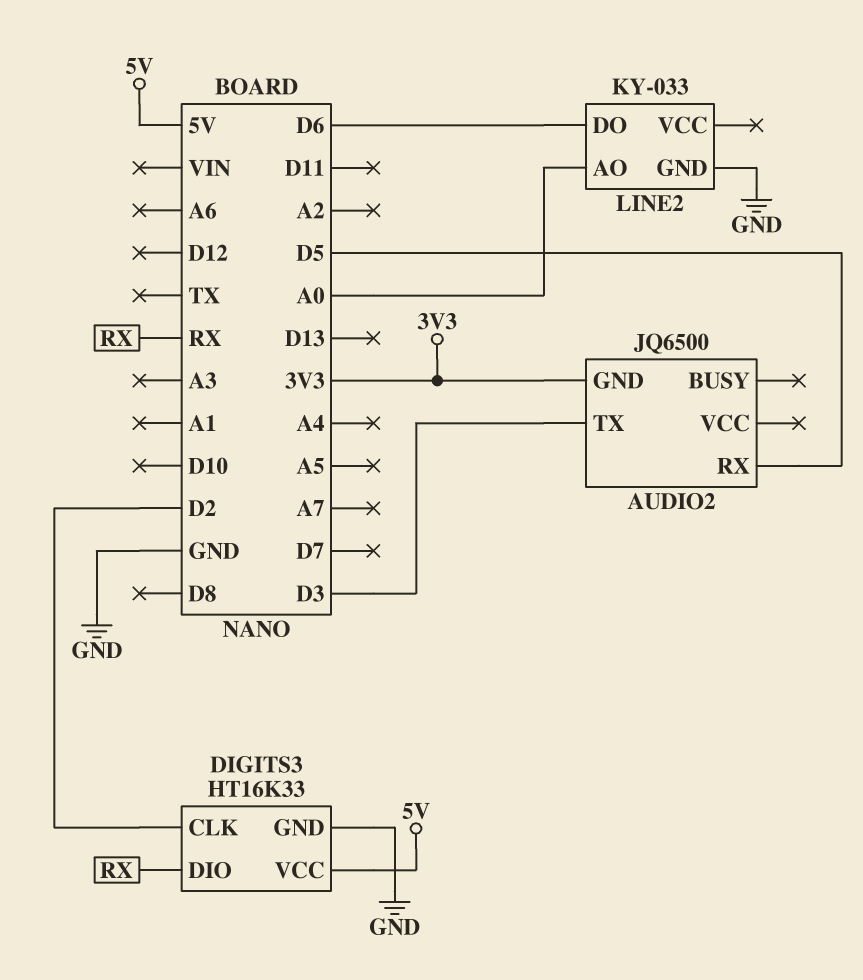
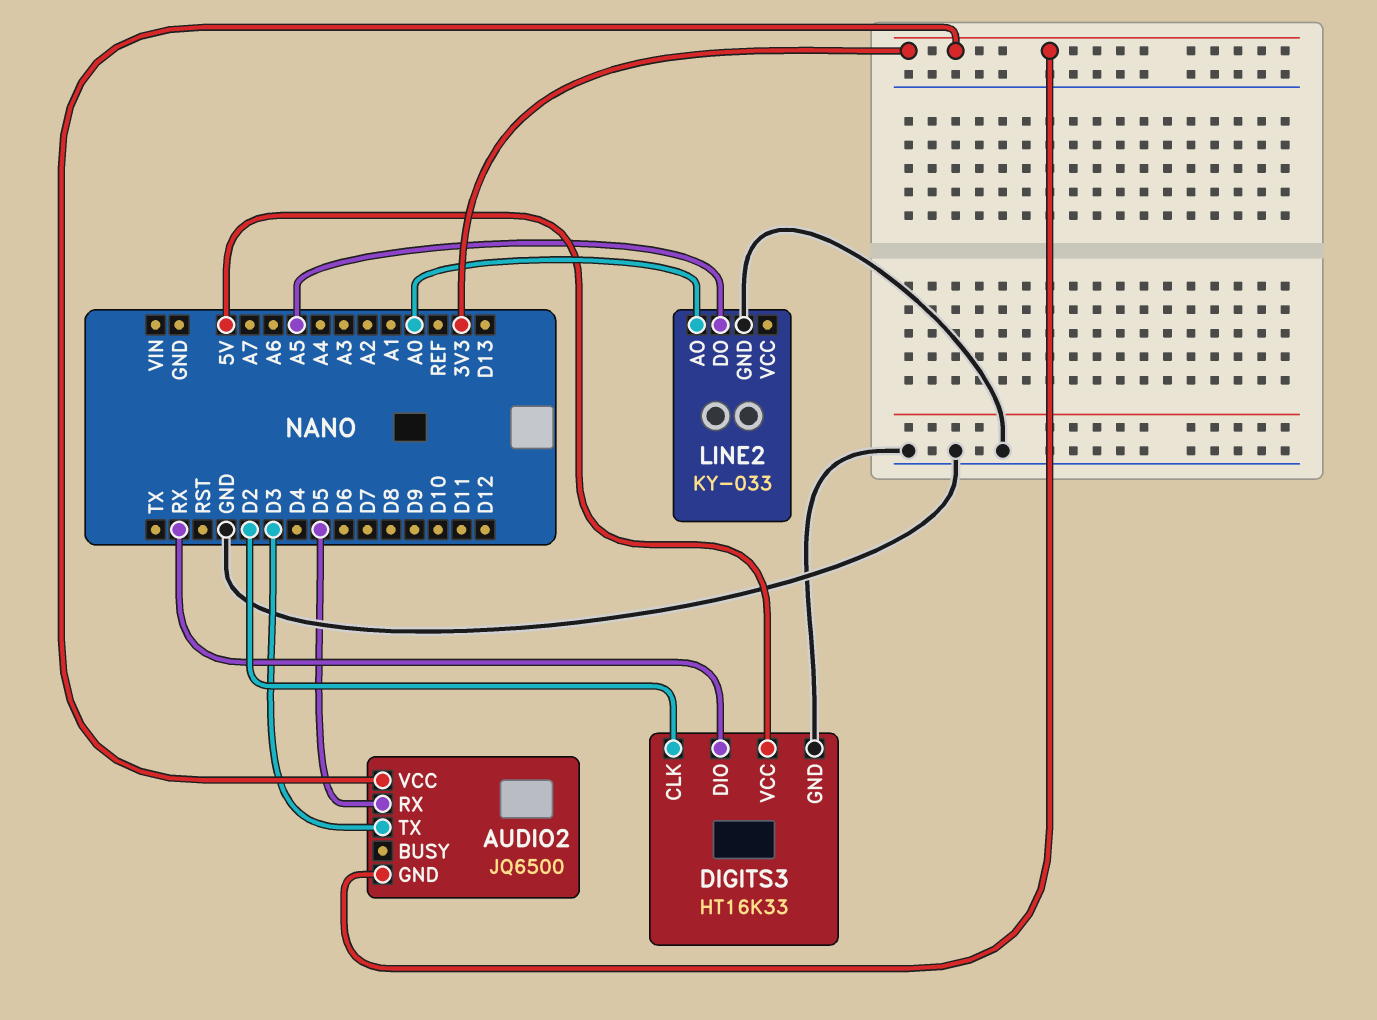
AUDIO2 pin VCC: none -> 3V3
LINE2 pin DO: D6 -> A5

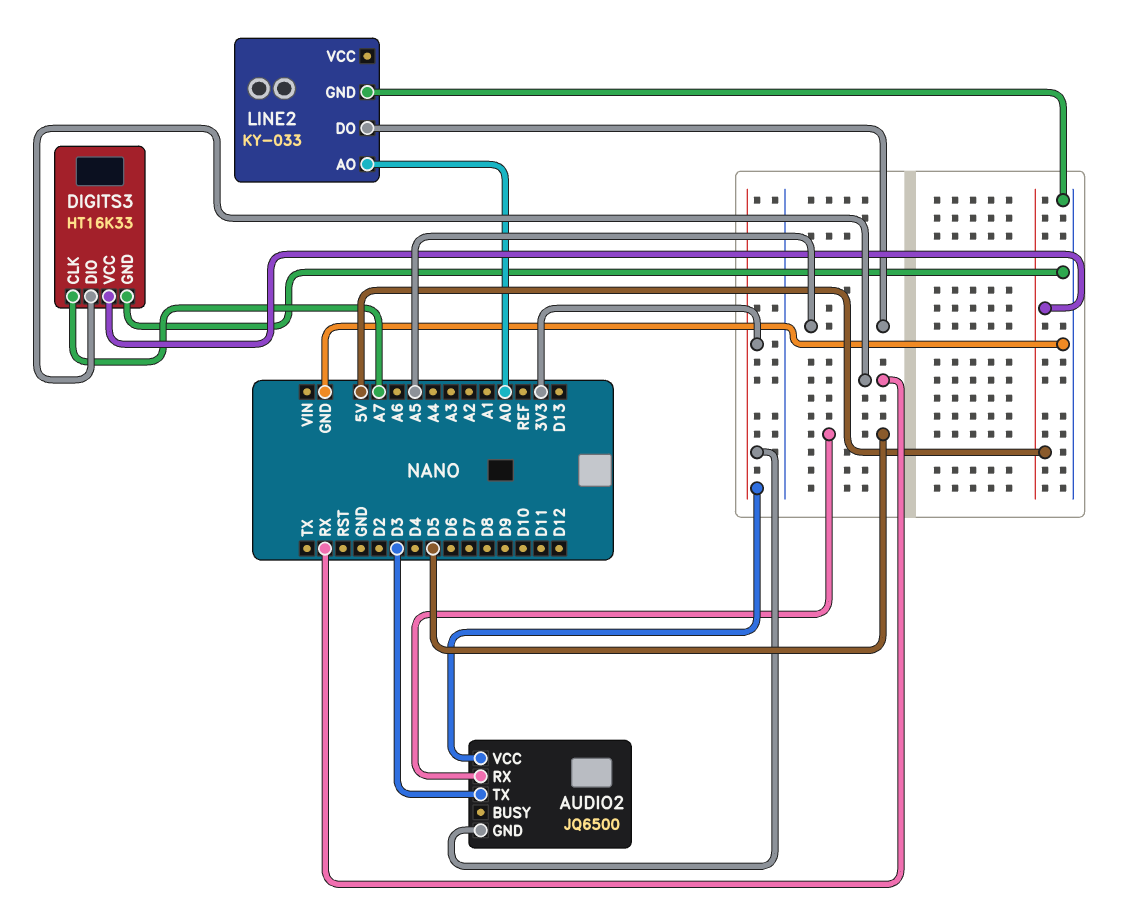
DIGITS3 pin CLK: D2 -> A7

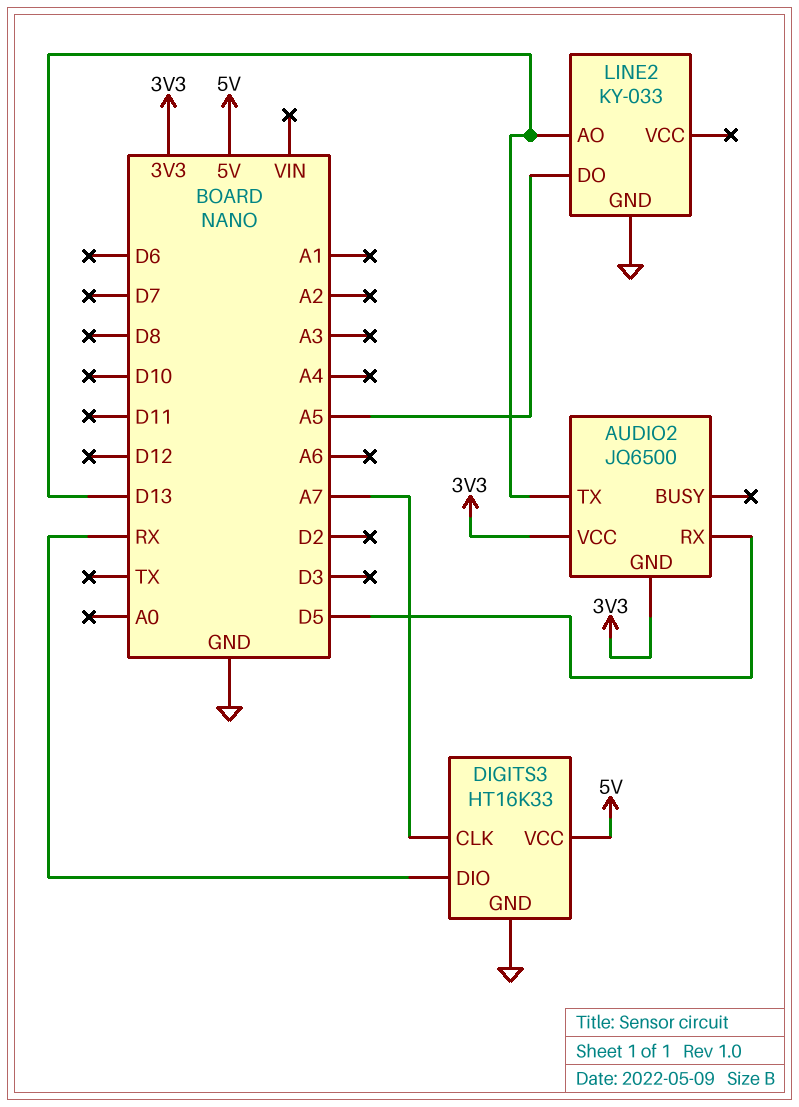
AUDIO2 pin TX: D3 -> D13
LINE2 pin AO: A0 -> D13

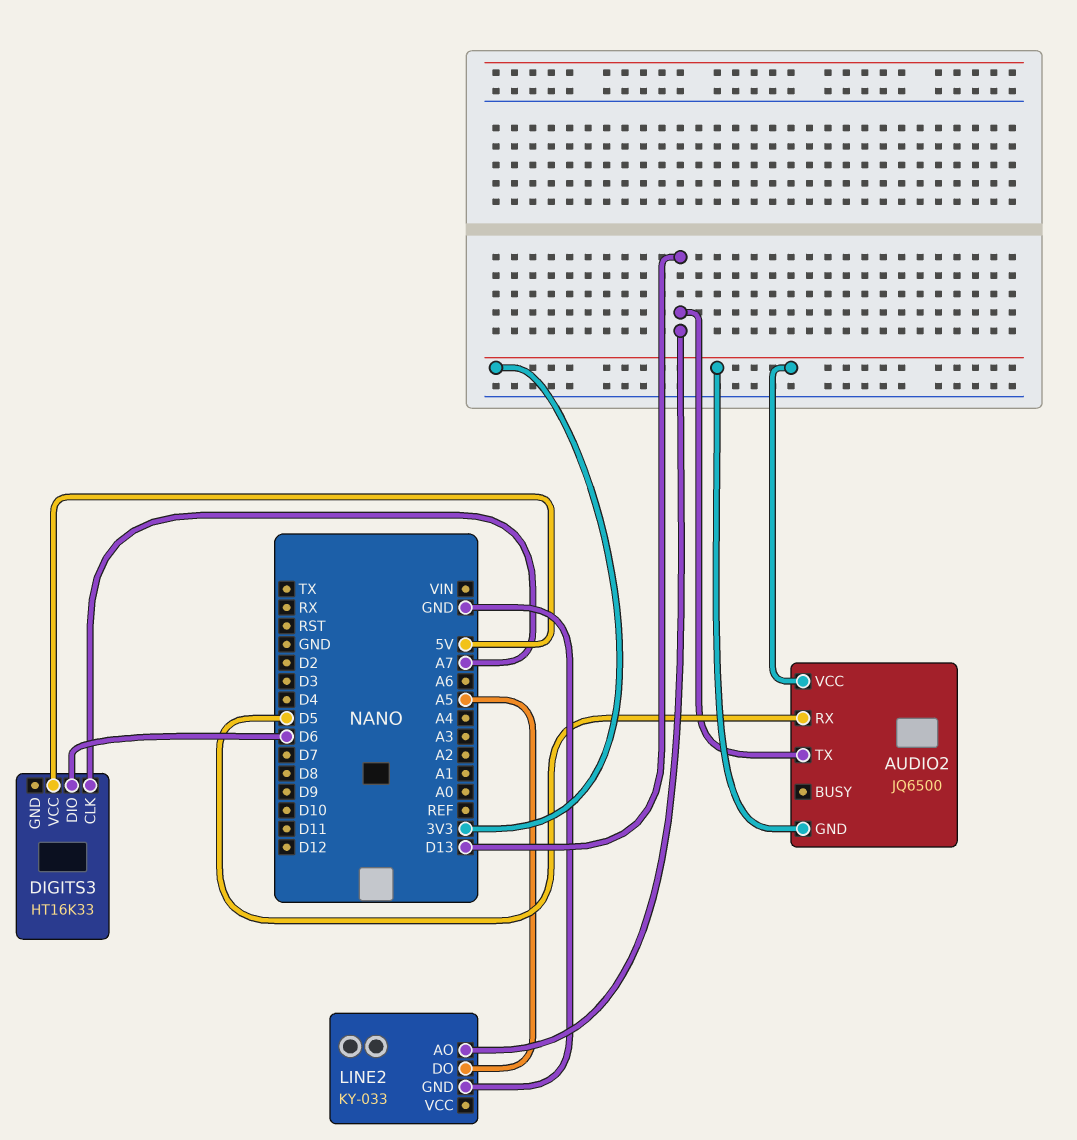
DIGITS3 pin DIO: RX -> D6
DIGITS3 pin GND: GND -> none

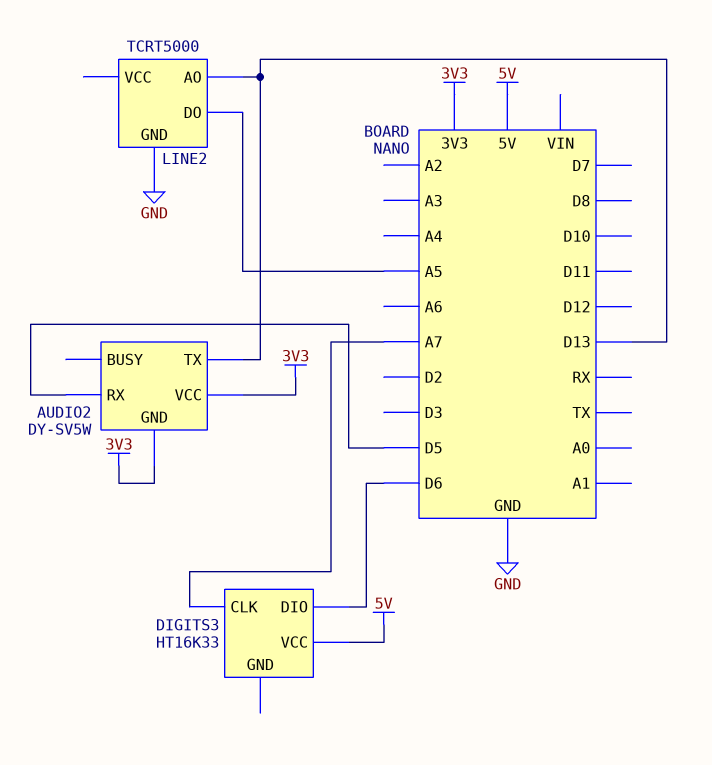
AUDIO2: JQ6500 -> DY-SV5W
LINE2: KY-033 -> TCRT5000

